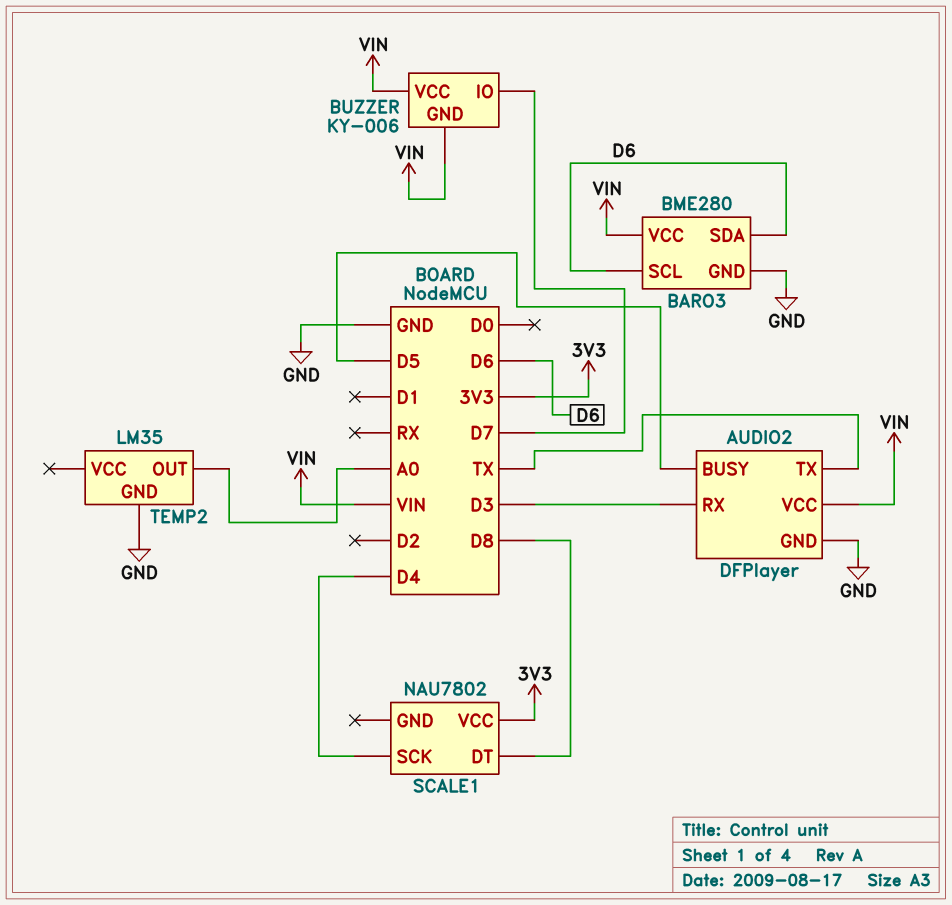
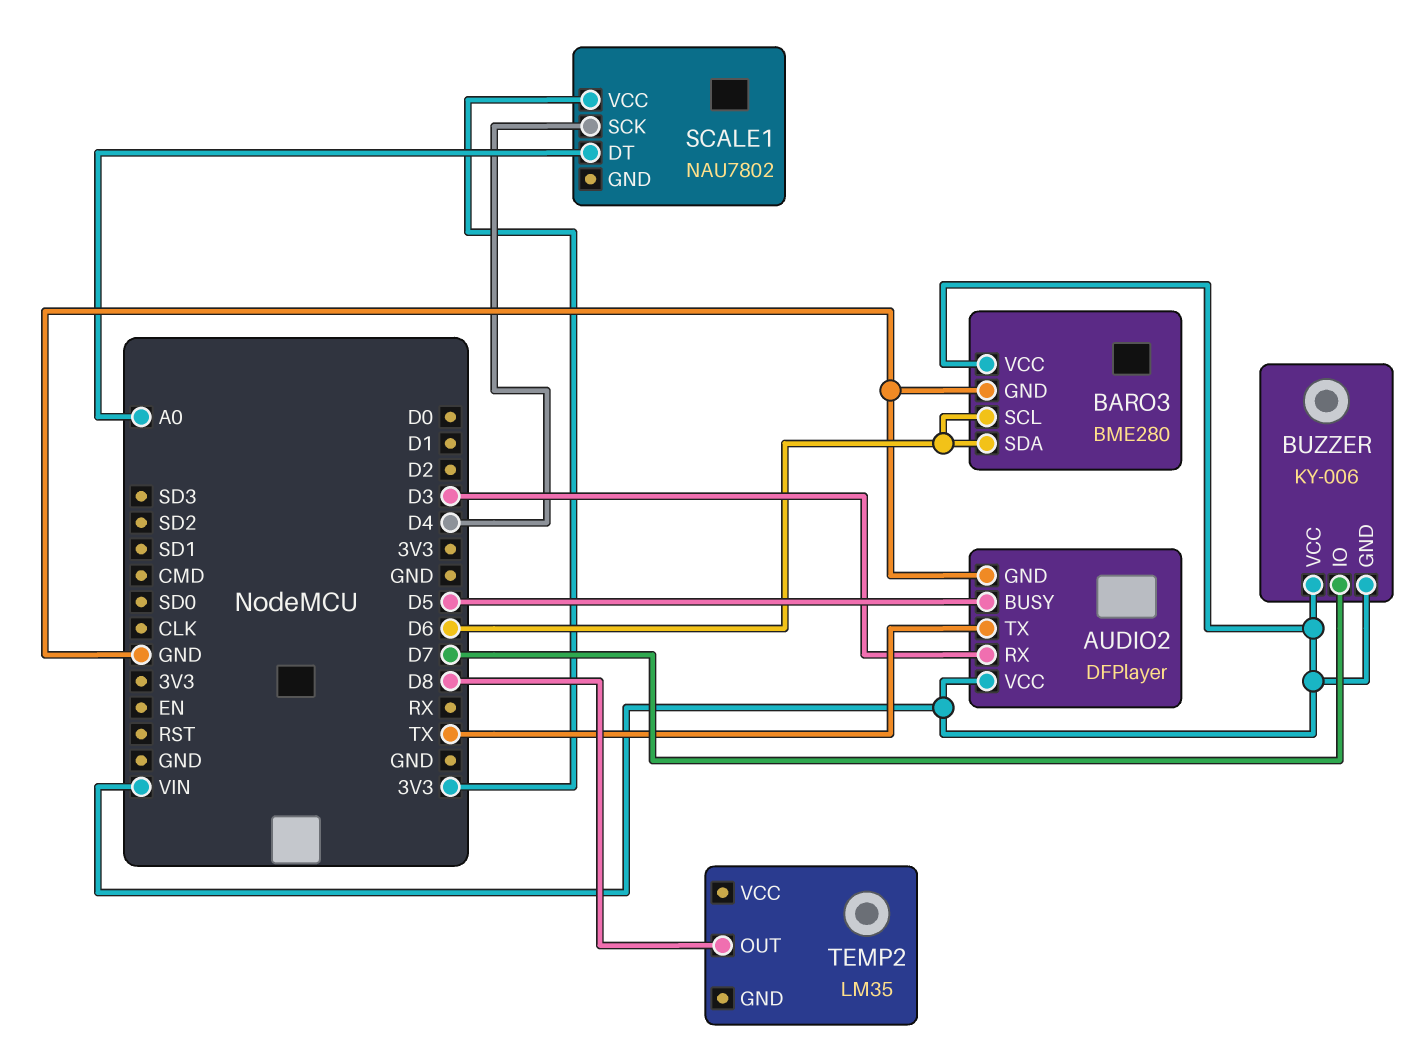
SCALE1 pin DT: D8 -> A0
TEMP2 pin GND: GND -> none
TEMP2 pin OUT: A0 -> D8

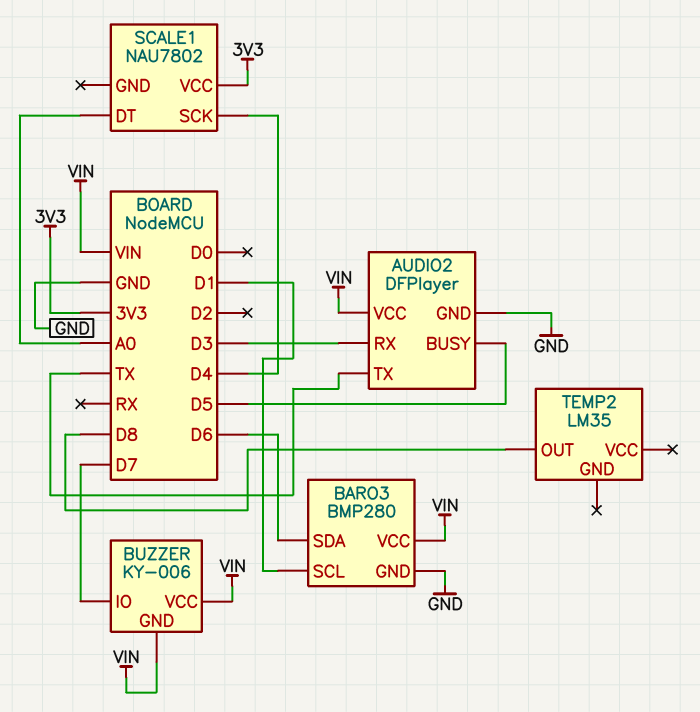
BARO3: BME280 -> BMP280
BARO3 pin SCL: D6 -> D1

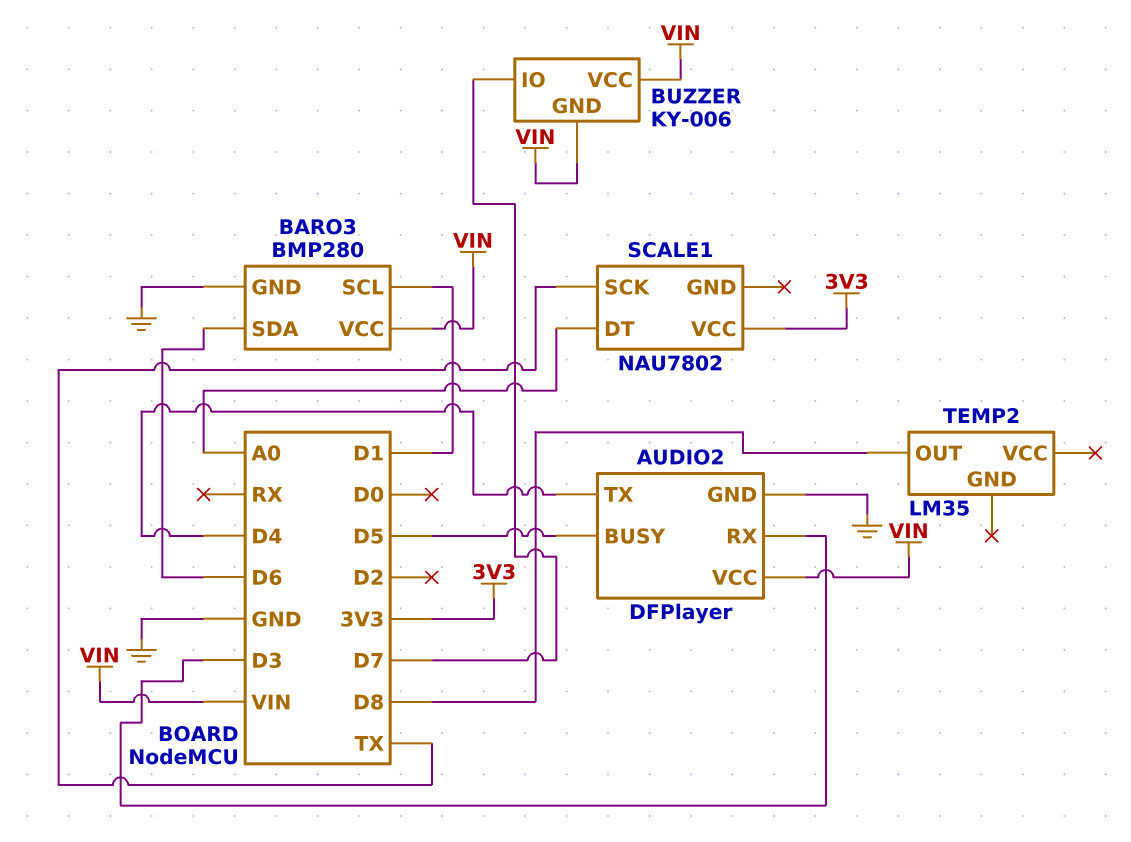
AUDIO2 pin TX: TX -> D4
SCALE1 pin SCK: D4 -> TX

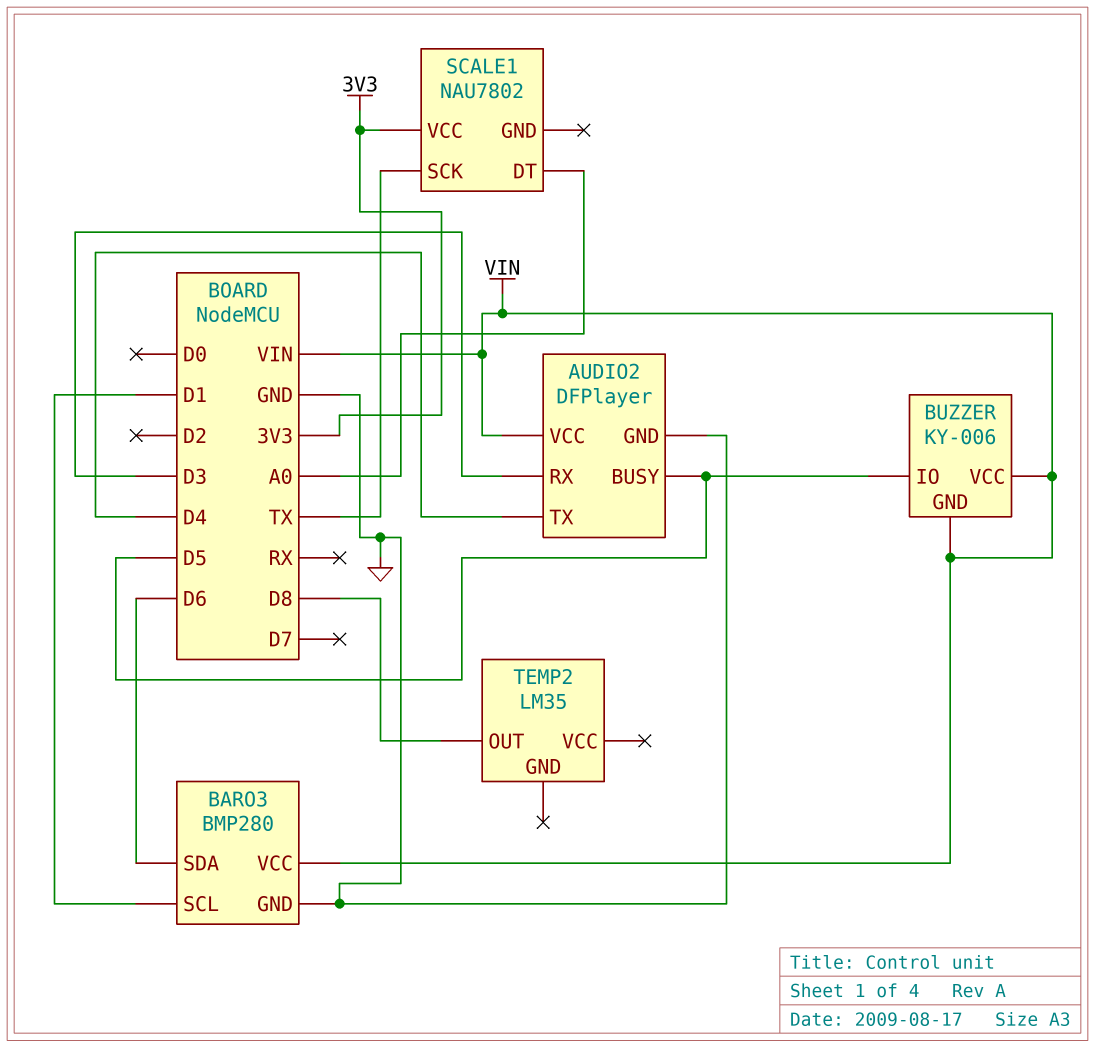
BUZZER pin IO: D7 -> D5

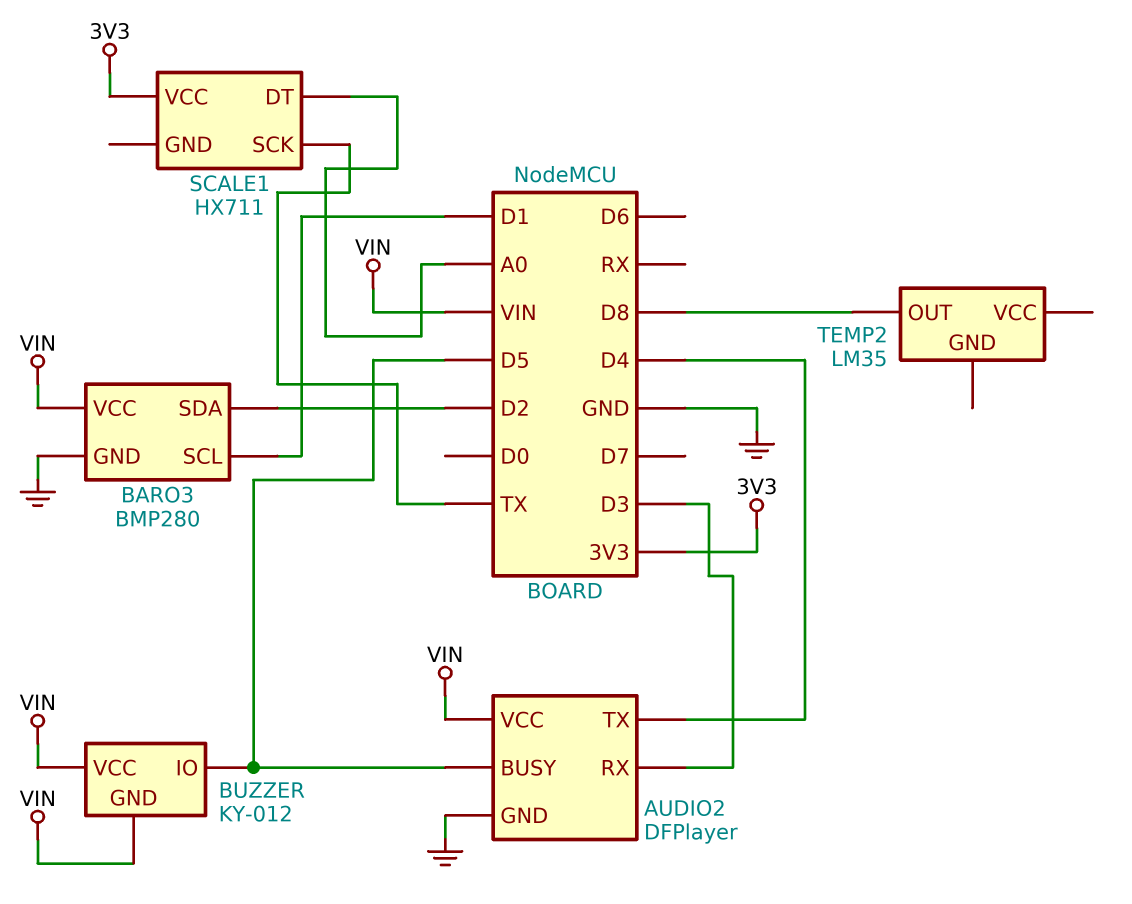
BARO3 pin SDA: D6 -> D2
BUZZER: KY-006 -> KY-012
SCALE1: NAU7802 -> HX711

